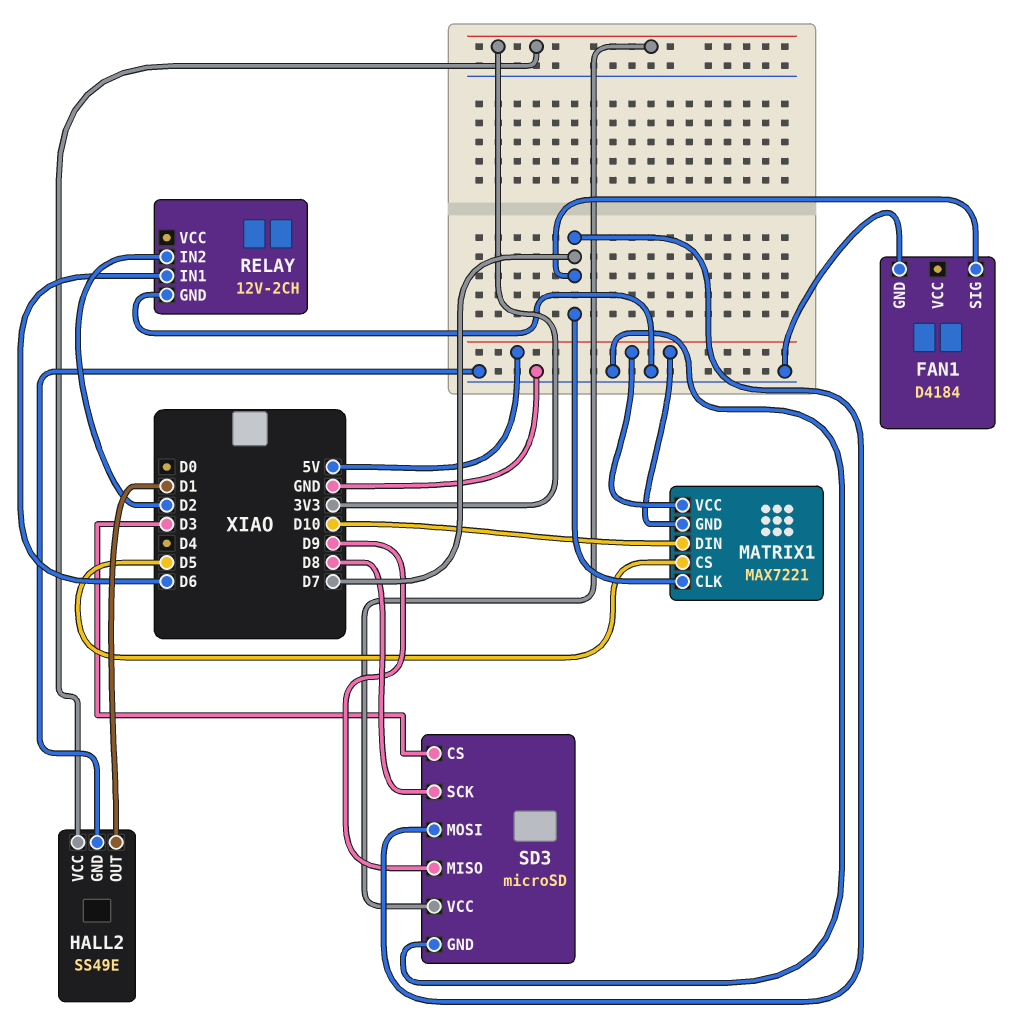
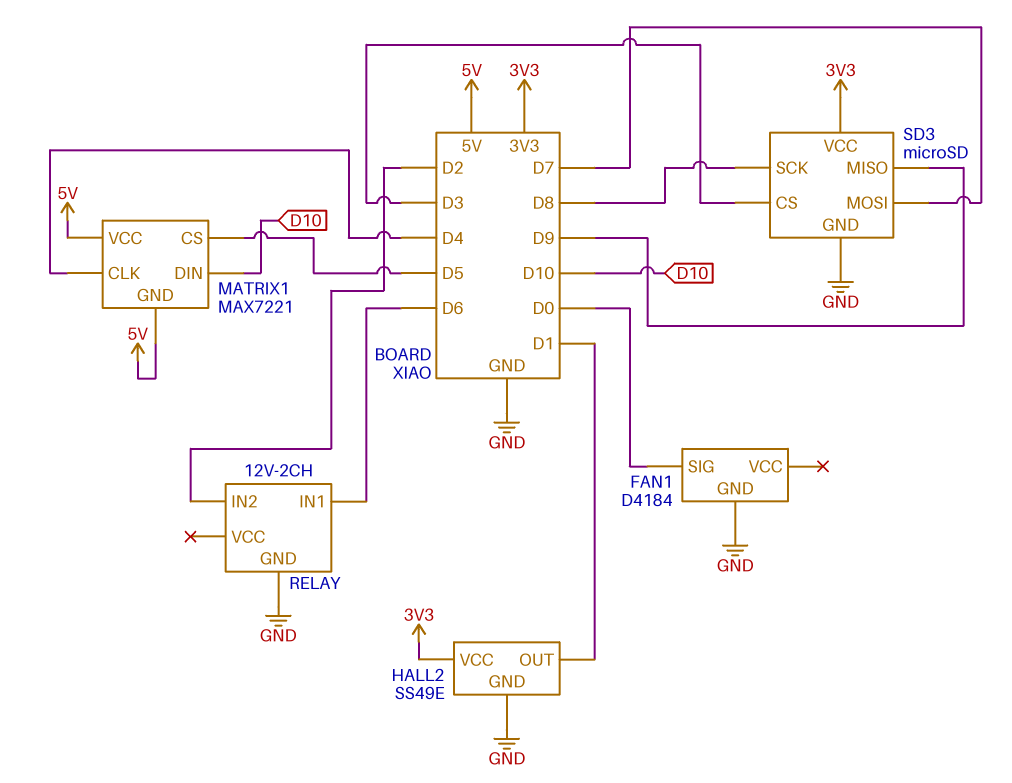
FAN1 pin SIG: D7 -> D0
MATRIX1 pin CLK: D7 -> D4

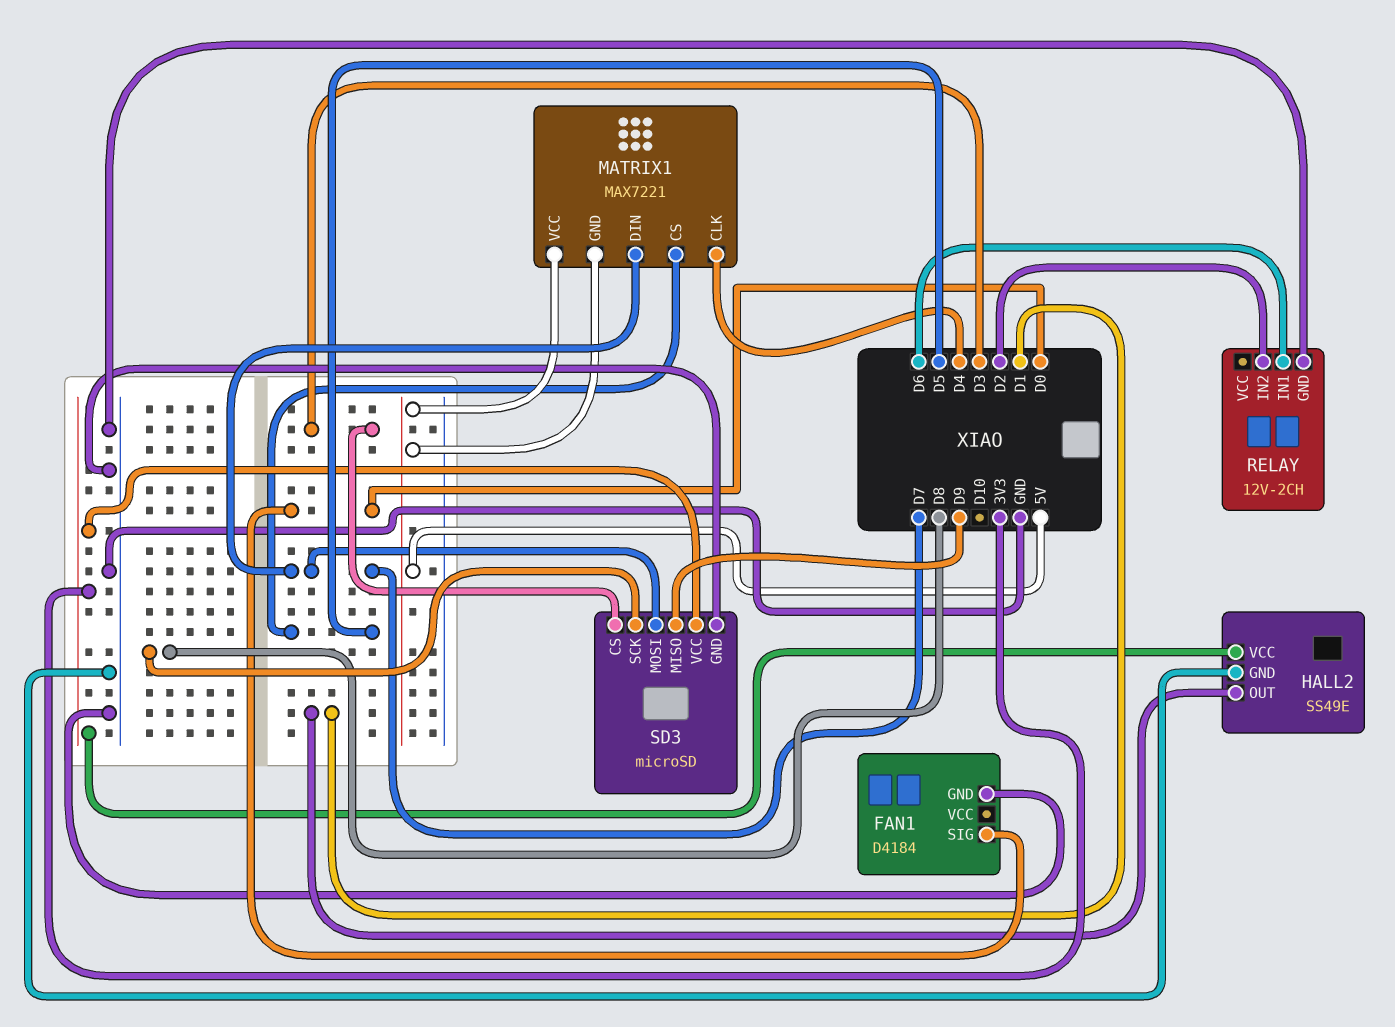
MATRIX1 pin DIN: D10 -> D7

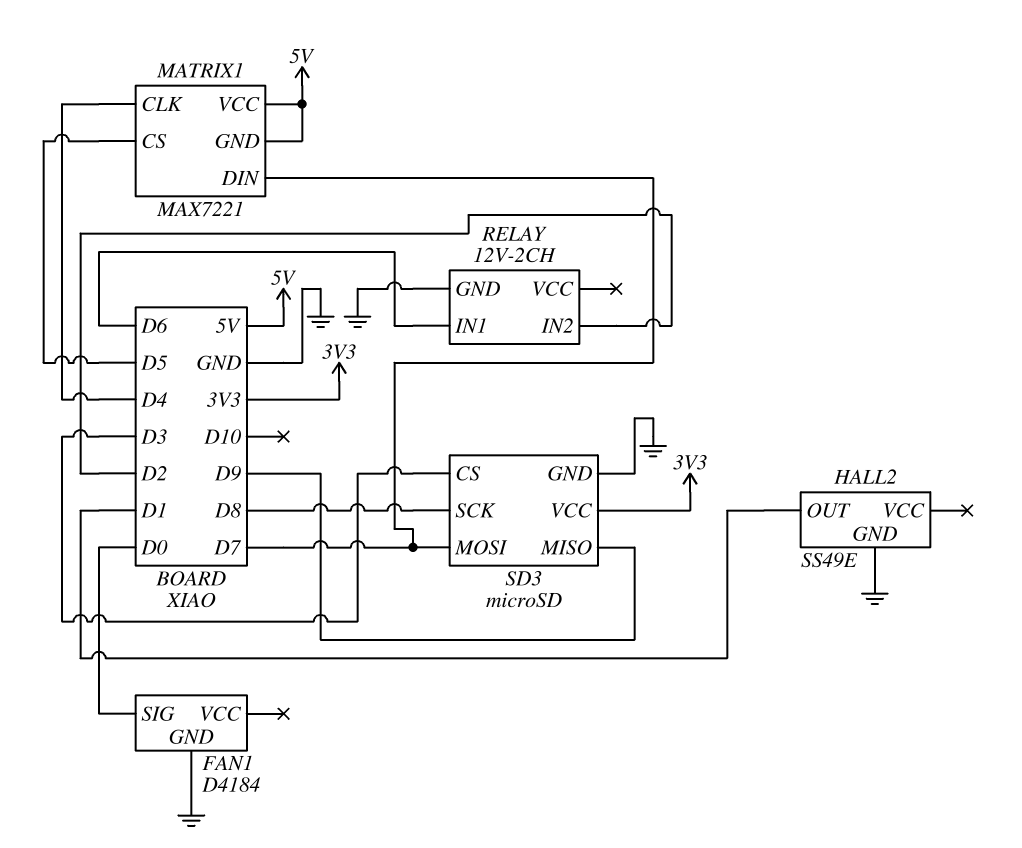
HALL2 pin VCC: 3V3 -> none

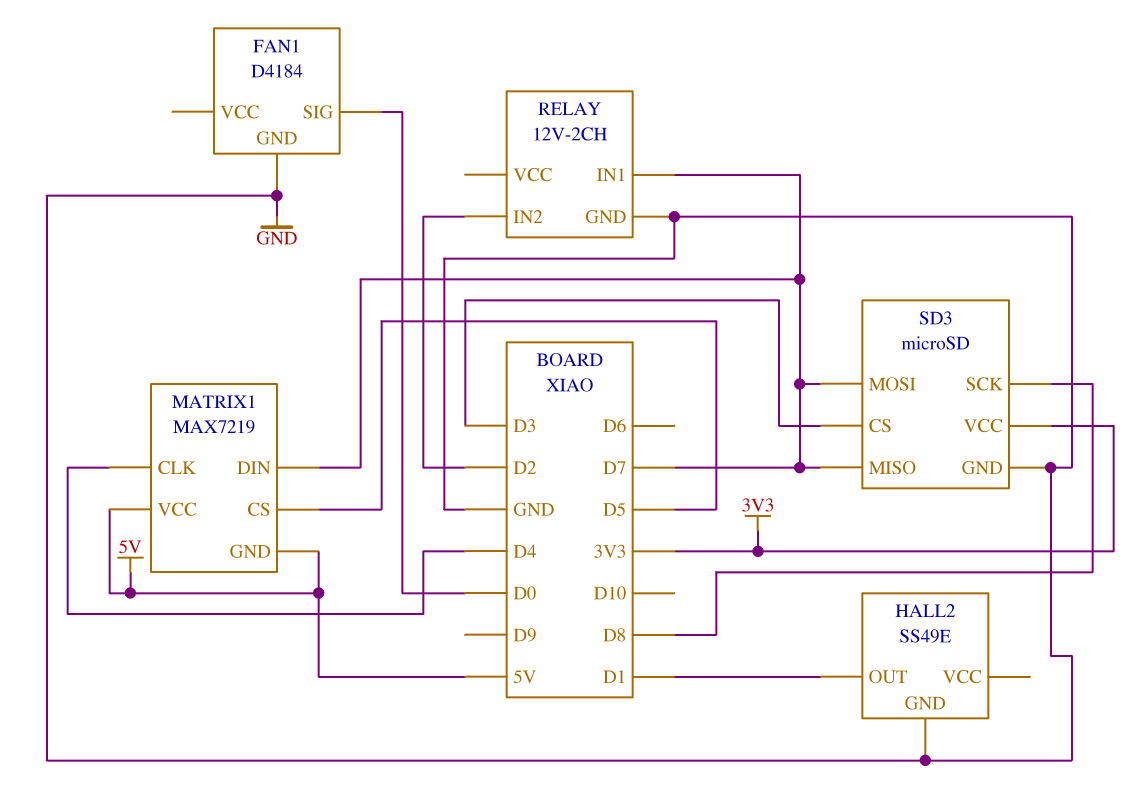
MATRIX1: MAX7221 -> MAX7219
RELAY pin IN1: D6 -> D7
SD3 pin MISO: D9 -> D7

